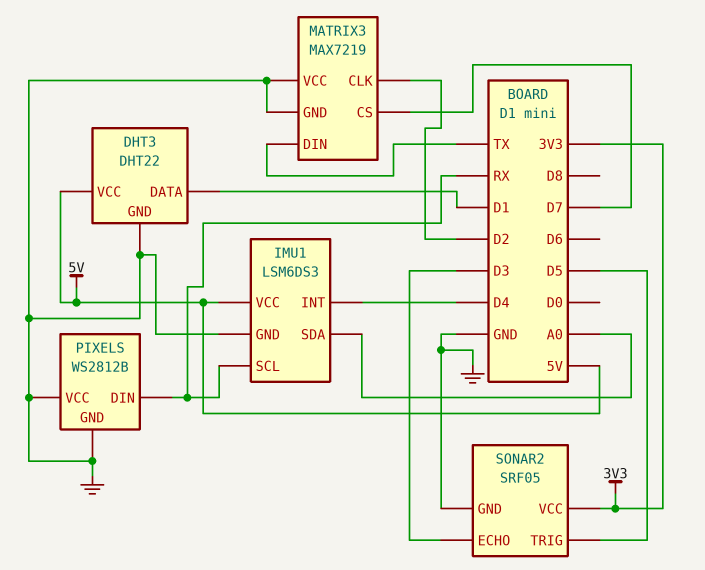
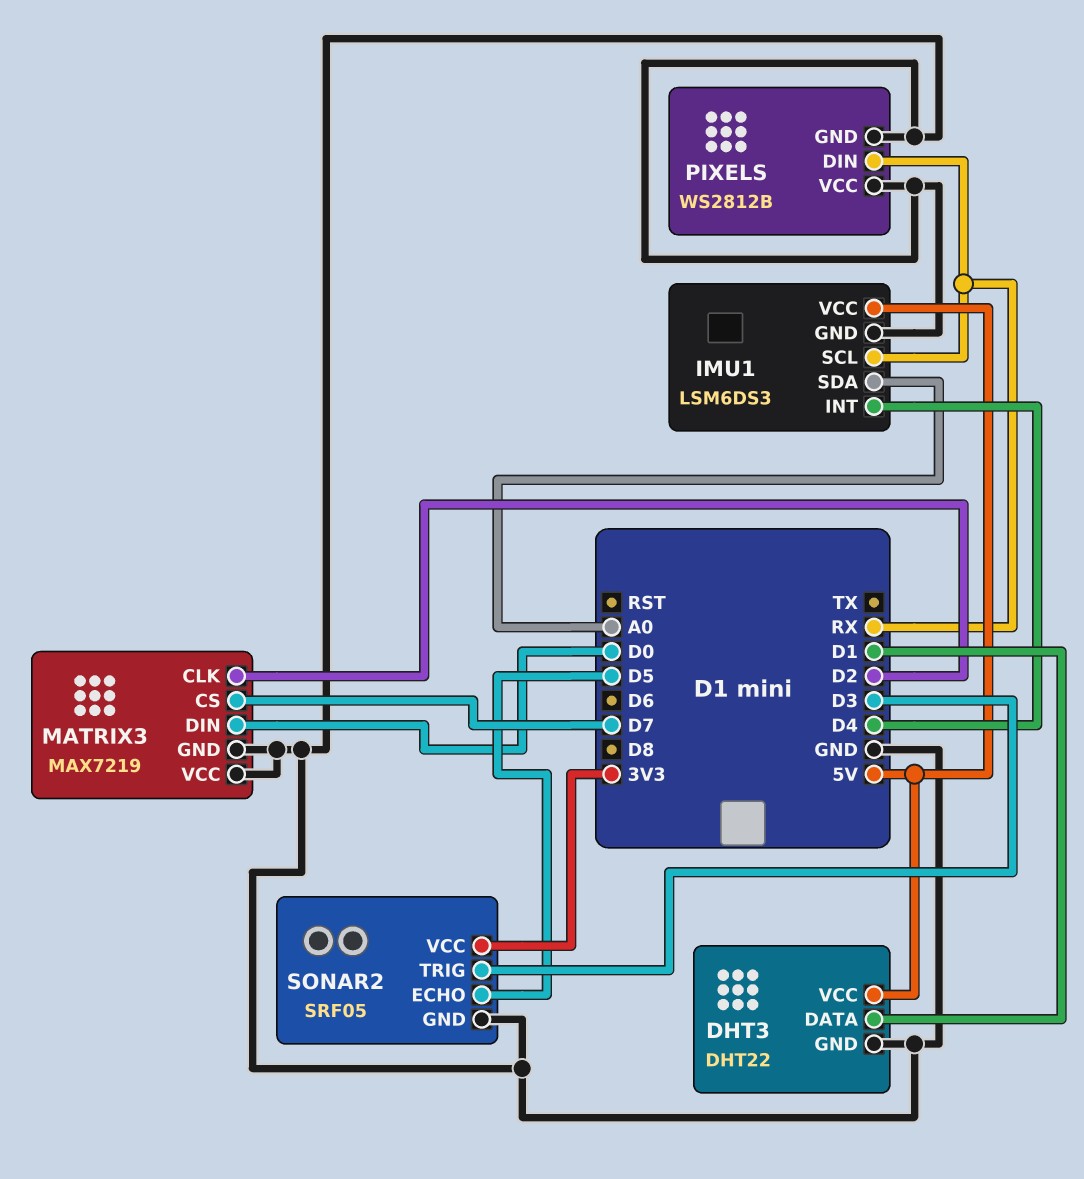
MATRIX3 pin DIN: TX -> D0
SONAR2 pin ECHO: D3 -> D5
SONAR2 pin TRIG: D5 -> D3

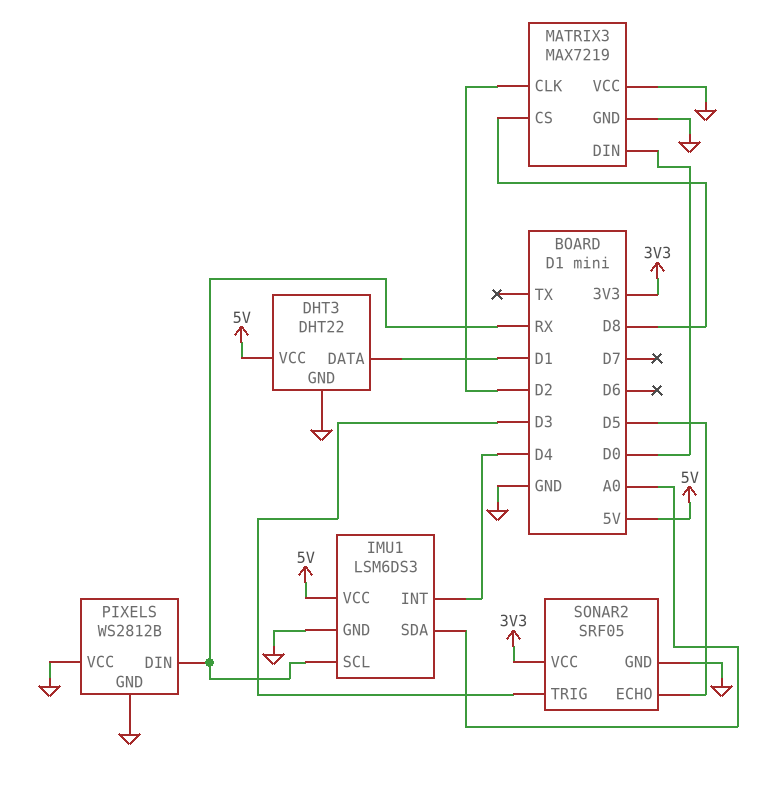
MATRIX3 pin CS: D7 -> D8

